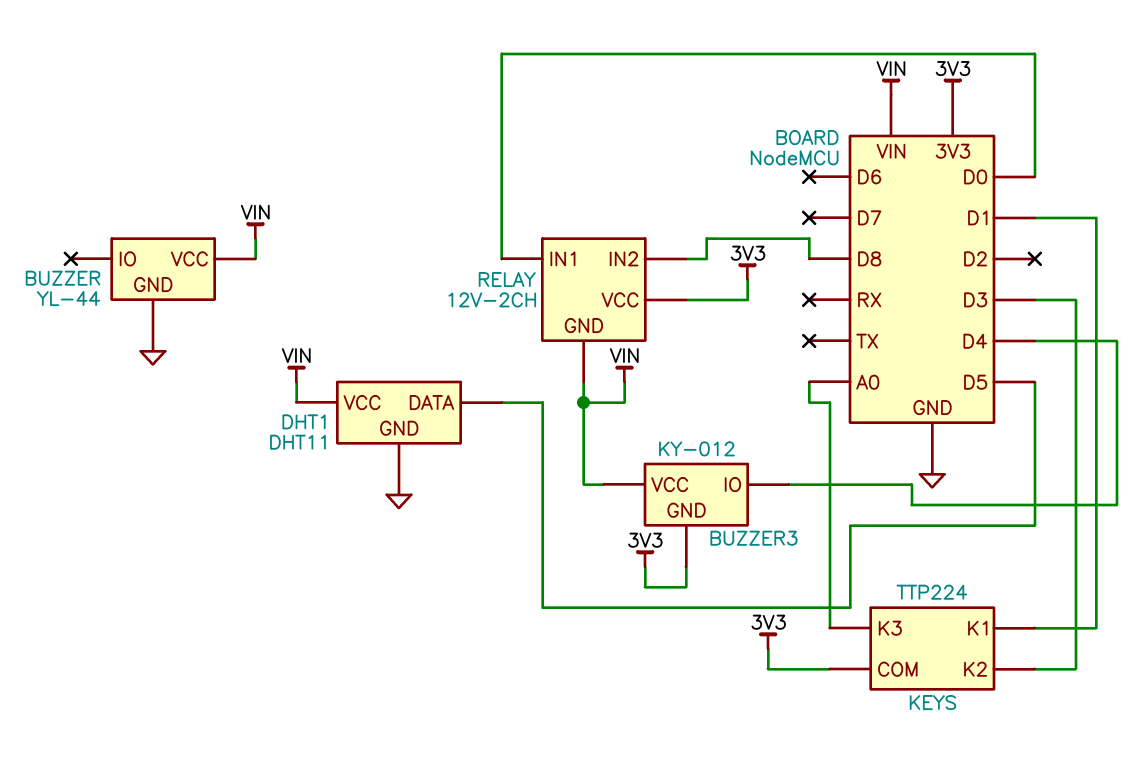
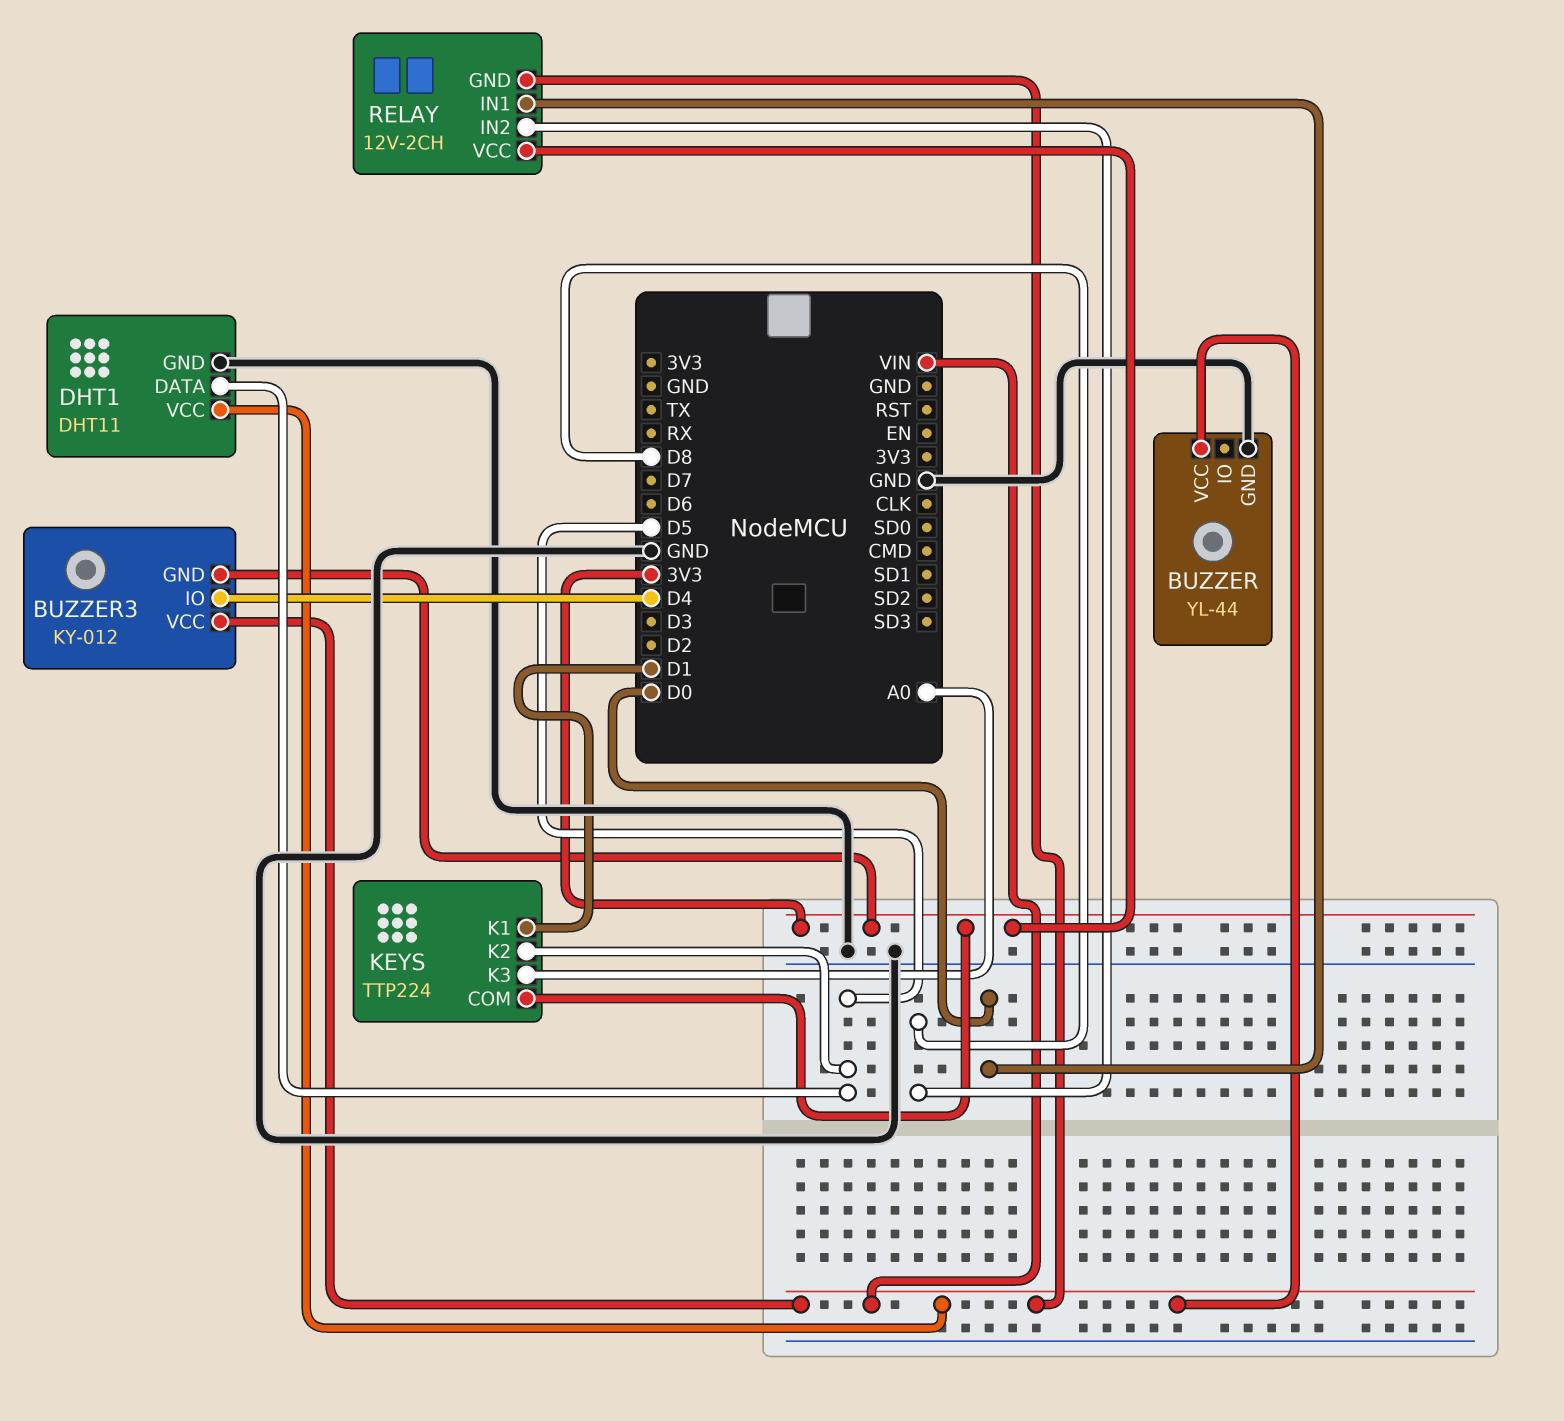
KEYS pin K2: D3 -> D5

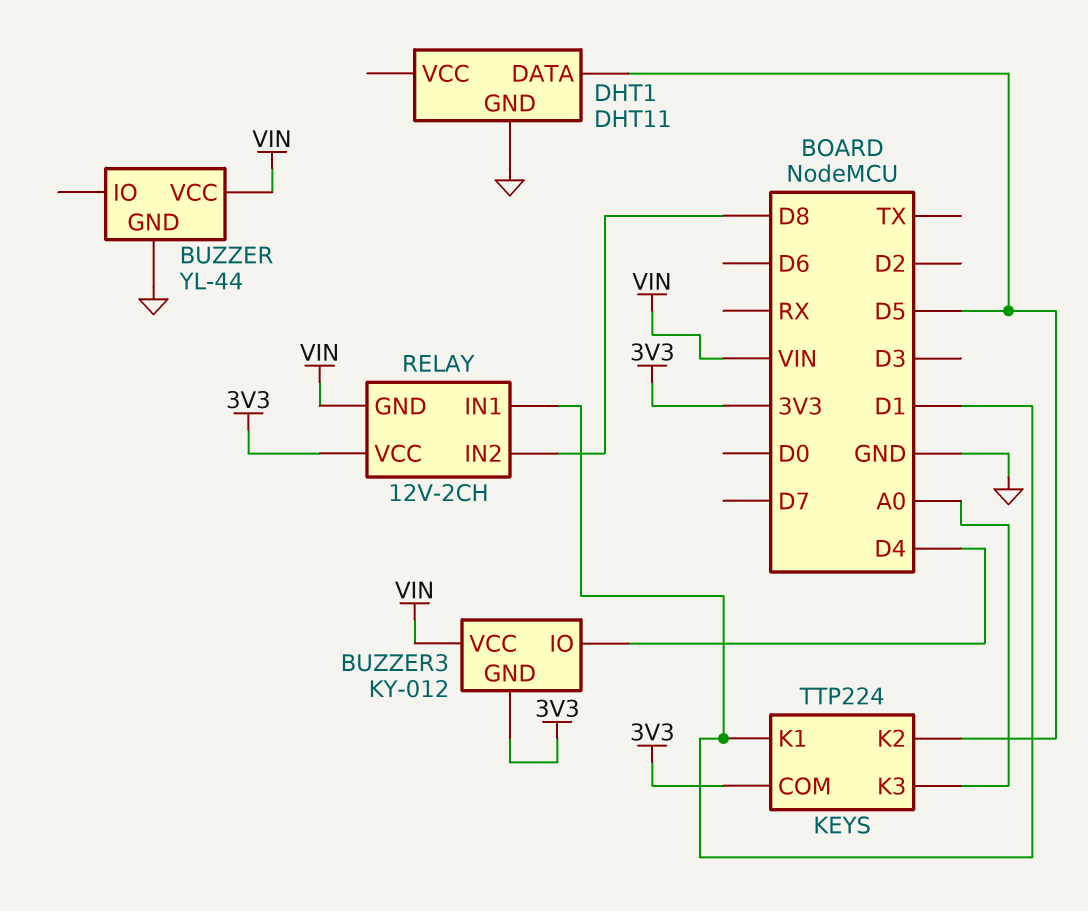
DHT1 pin VCC: VIN -> none
RELAY pin IN1: D0 -> D1

